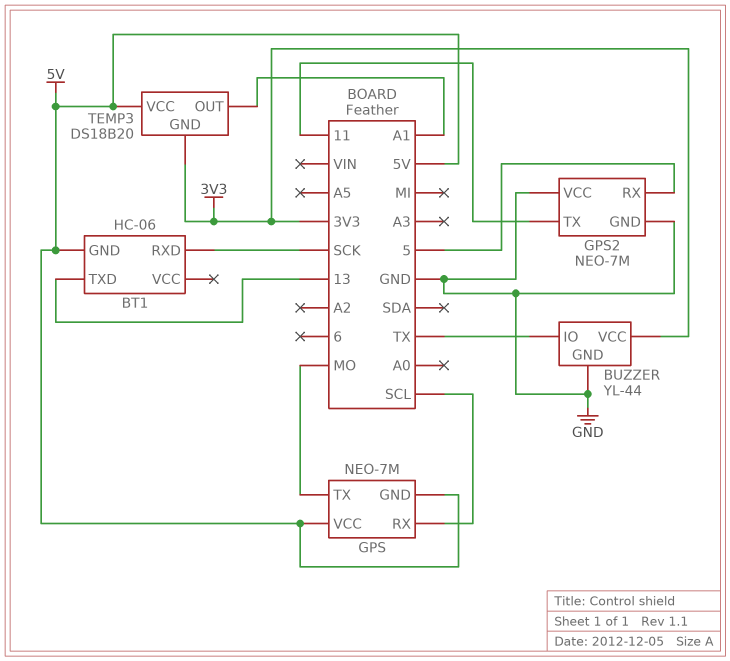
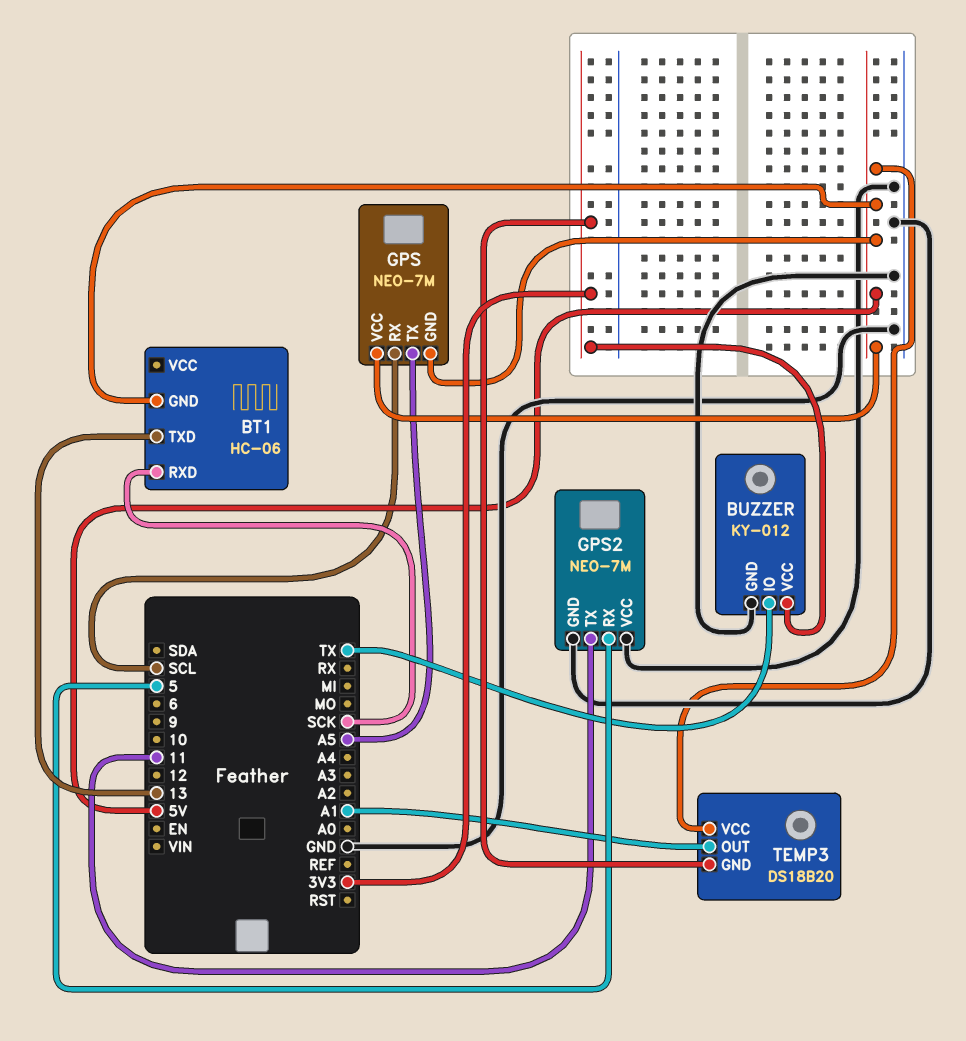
BUZZER: YL-44 -> KY-012
GPS pin TX: MO -> A5

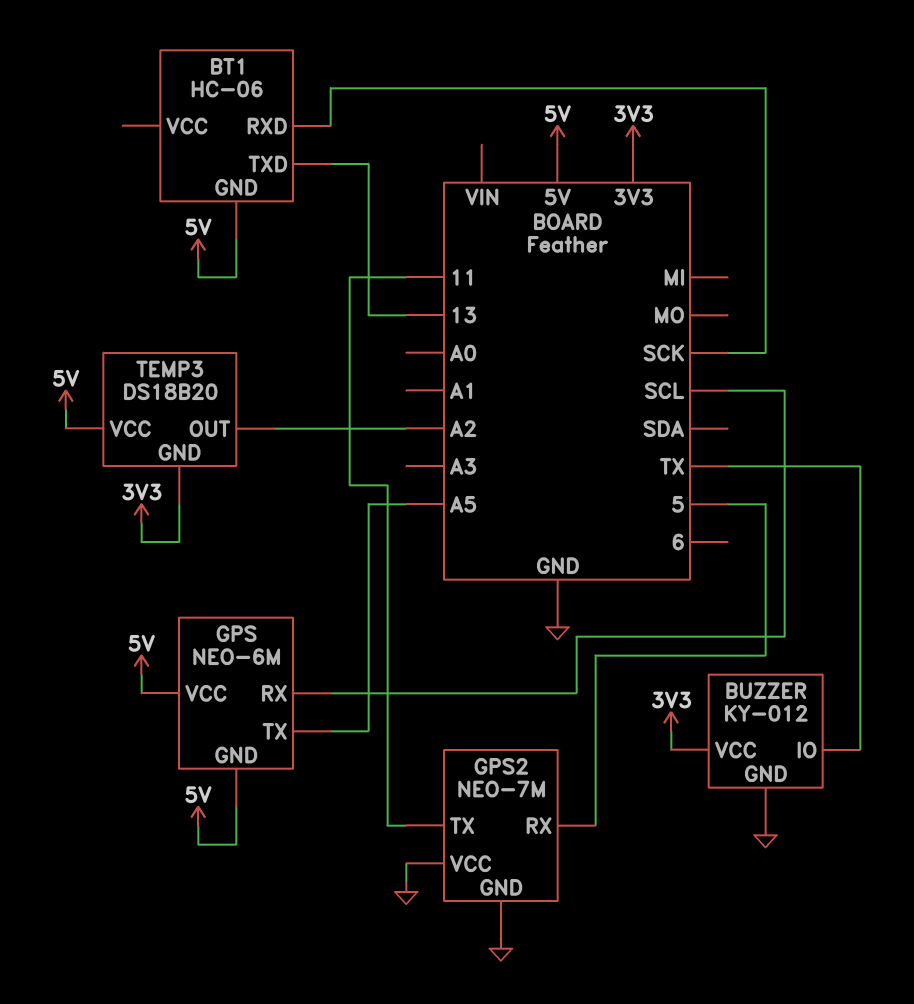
GPS: NEO-7M -> NEO-6M
TEMP3 pin OUT: A1 -> A2

